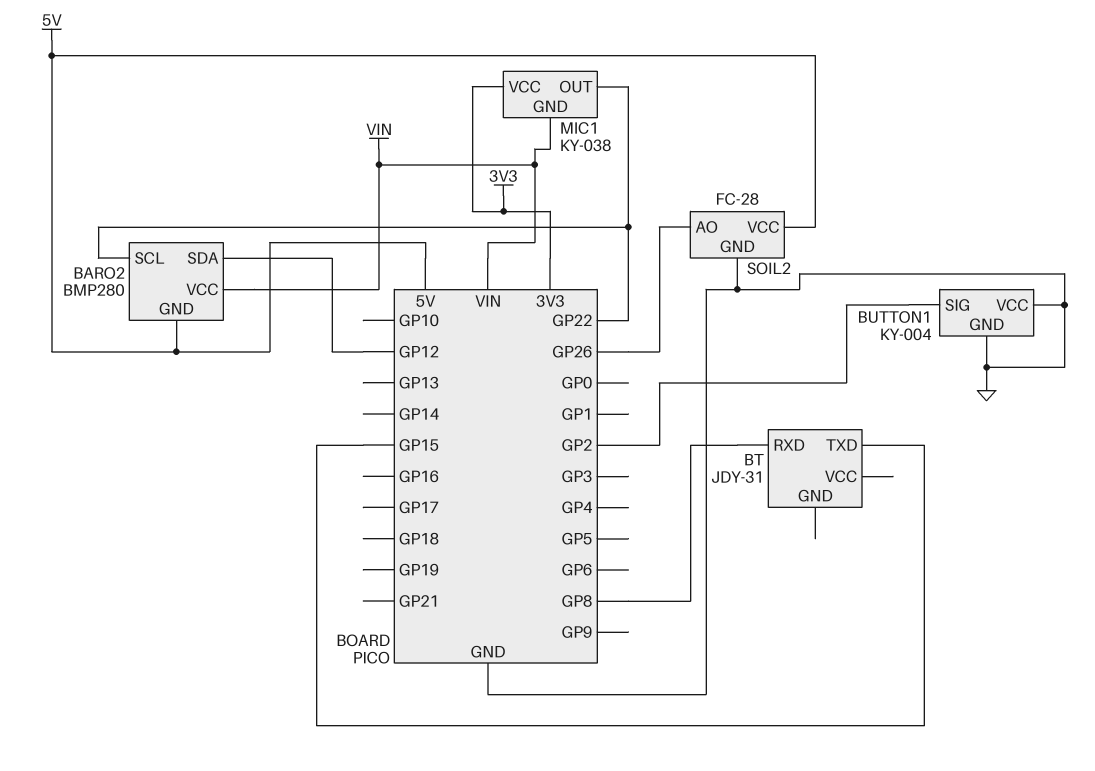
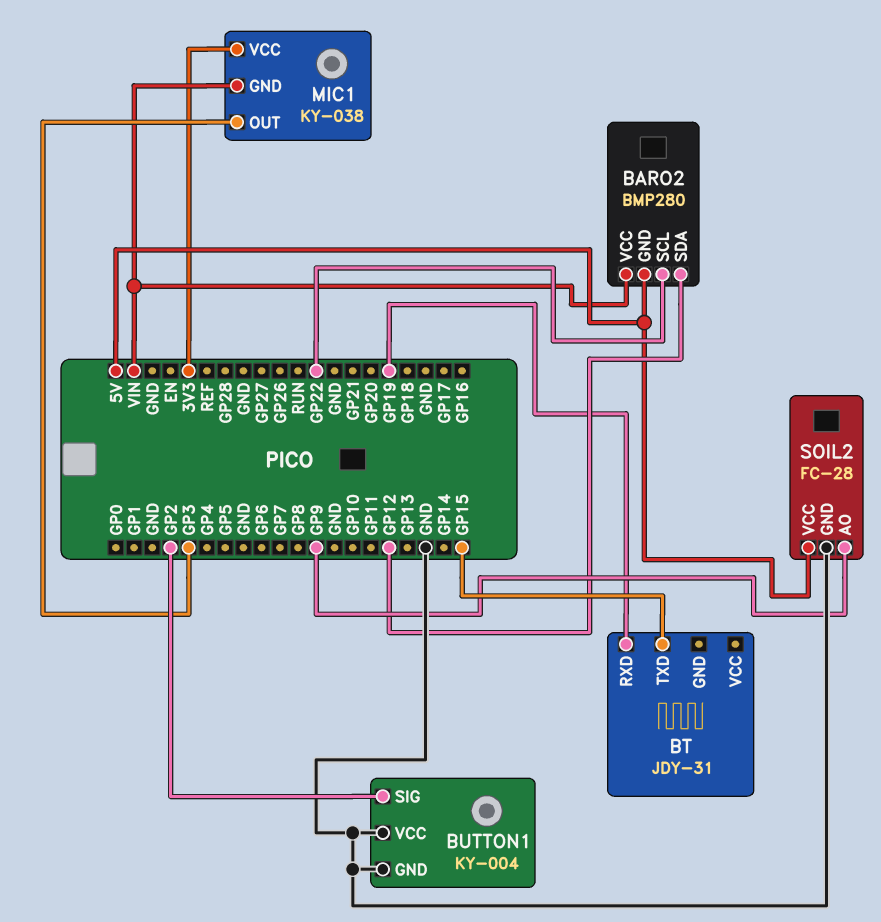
BT pin RXD: GP8 -> GP19
MIC1 pin OUT: GP22 -> GP3
SOIL2 pin AO: GP26 -> GP9

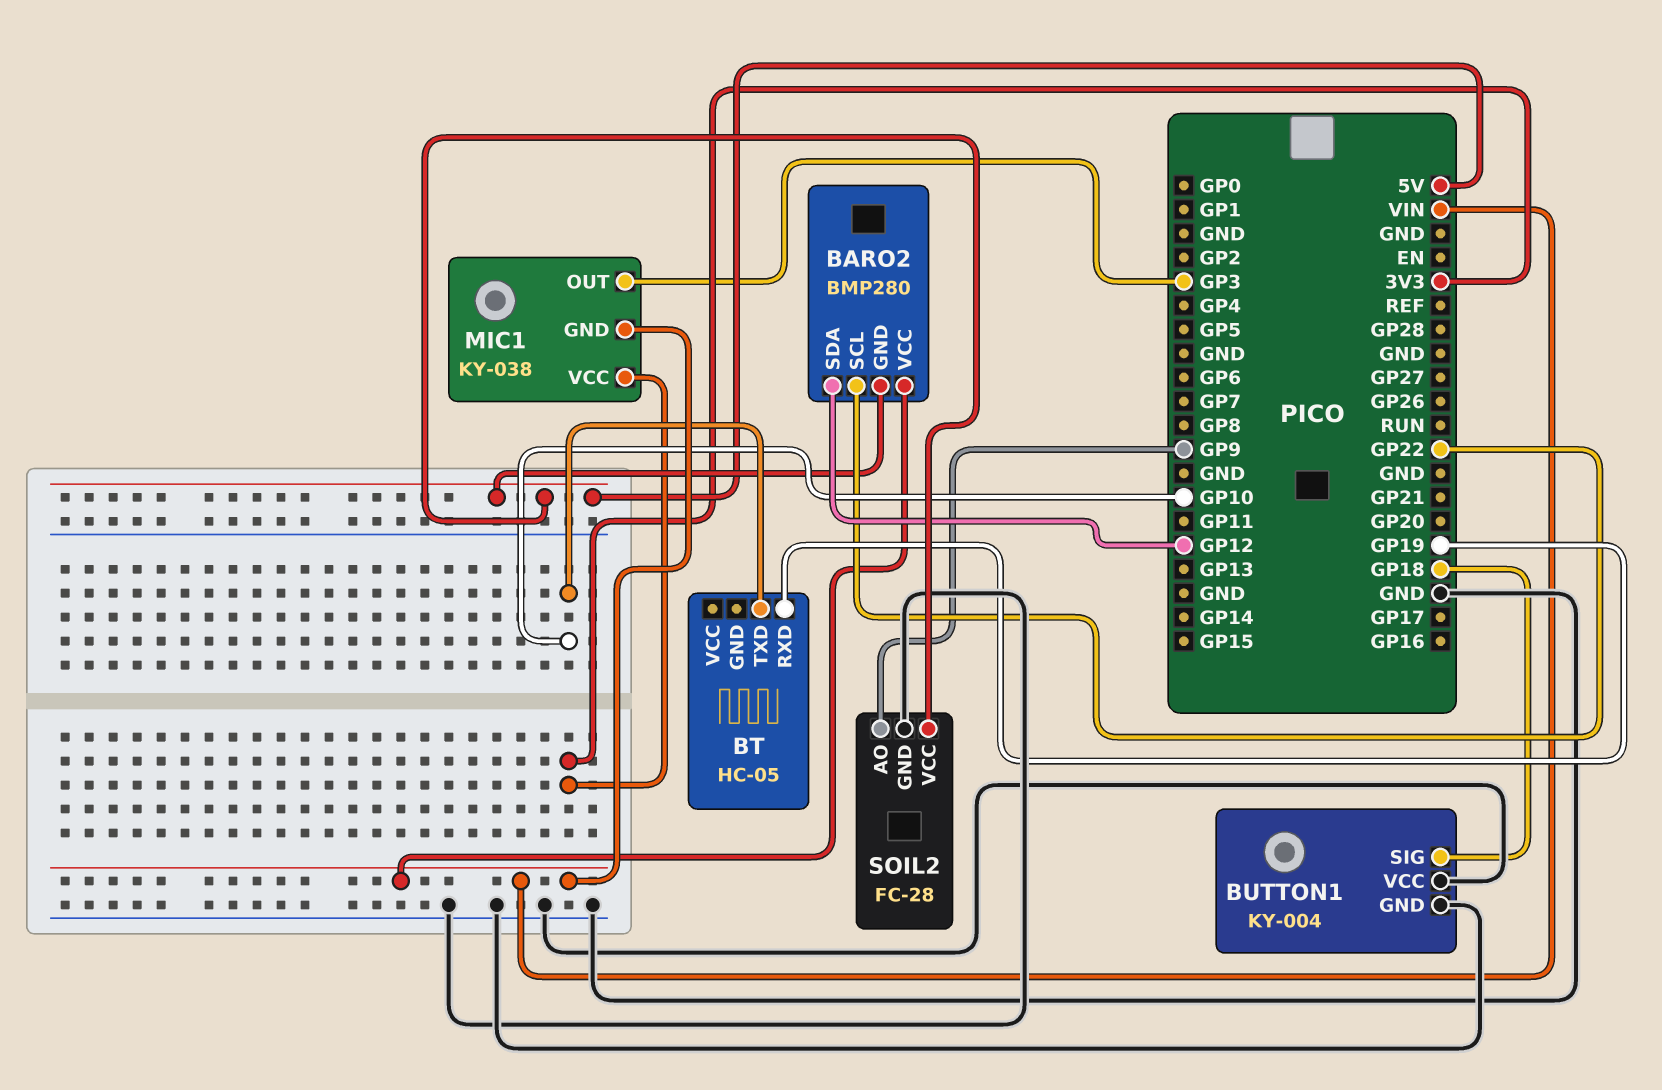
BT: JDY-31 -> HC-05
BT pin TXD: GP15 -> GP10
BUTTON1 pin SIG: GP2 -> GP18

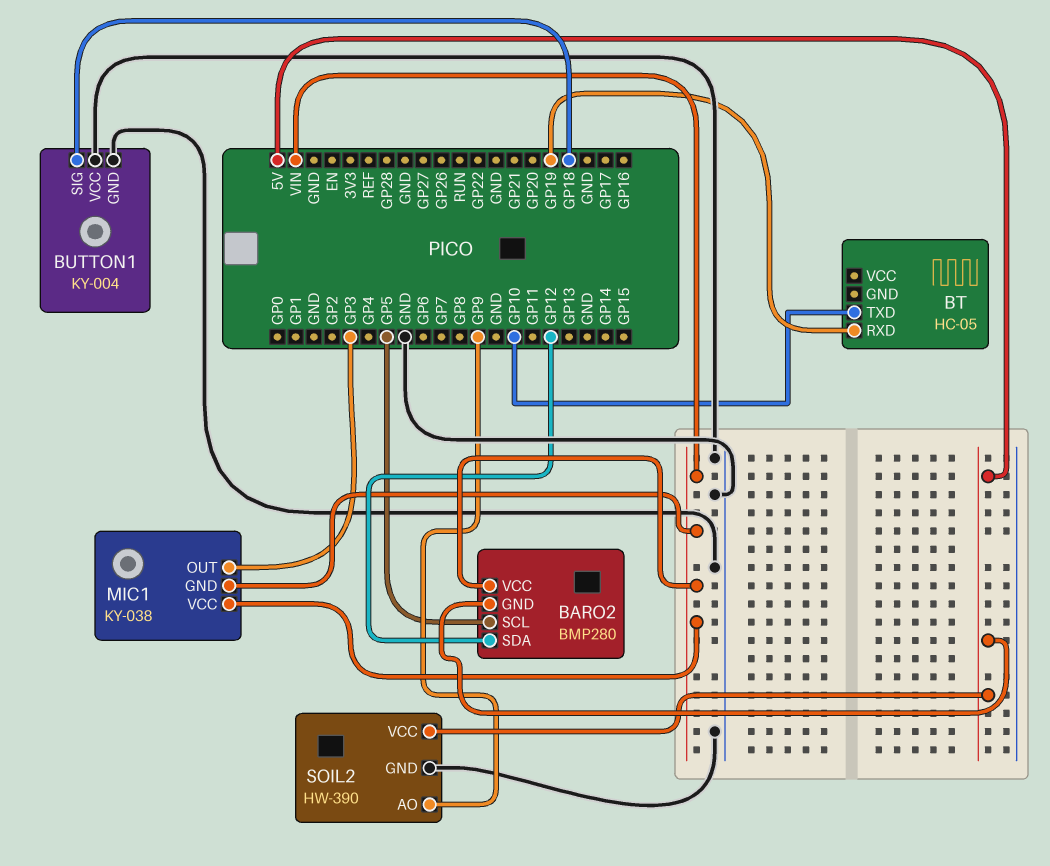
BARO2 pin SCL: GP22 -> GP5
MIC1 pin VCC: 3V3 -> VIN
SOIL2: FC-28 -> HW-390

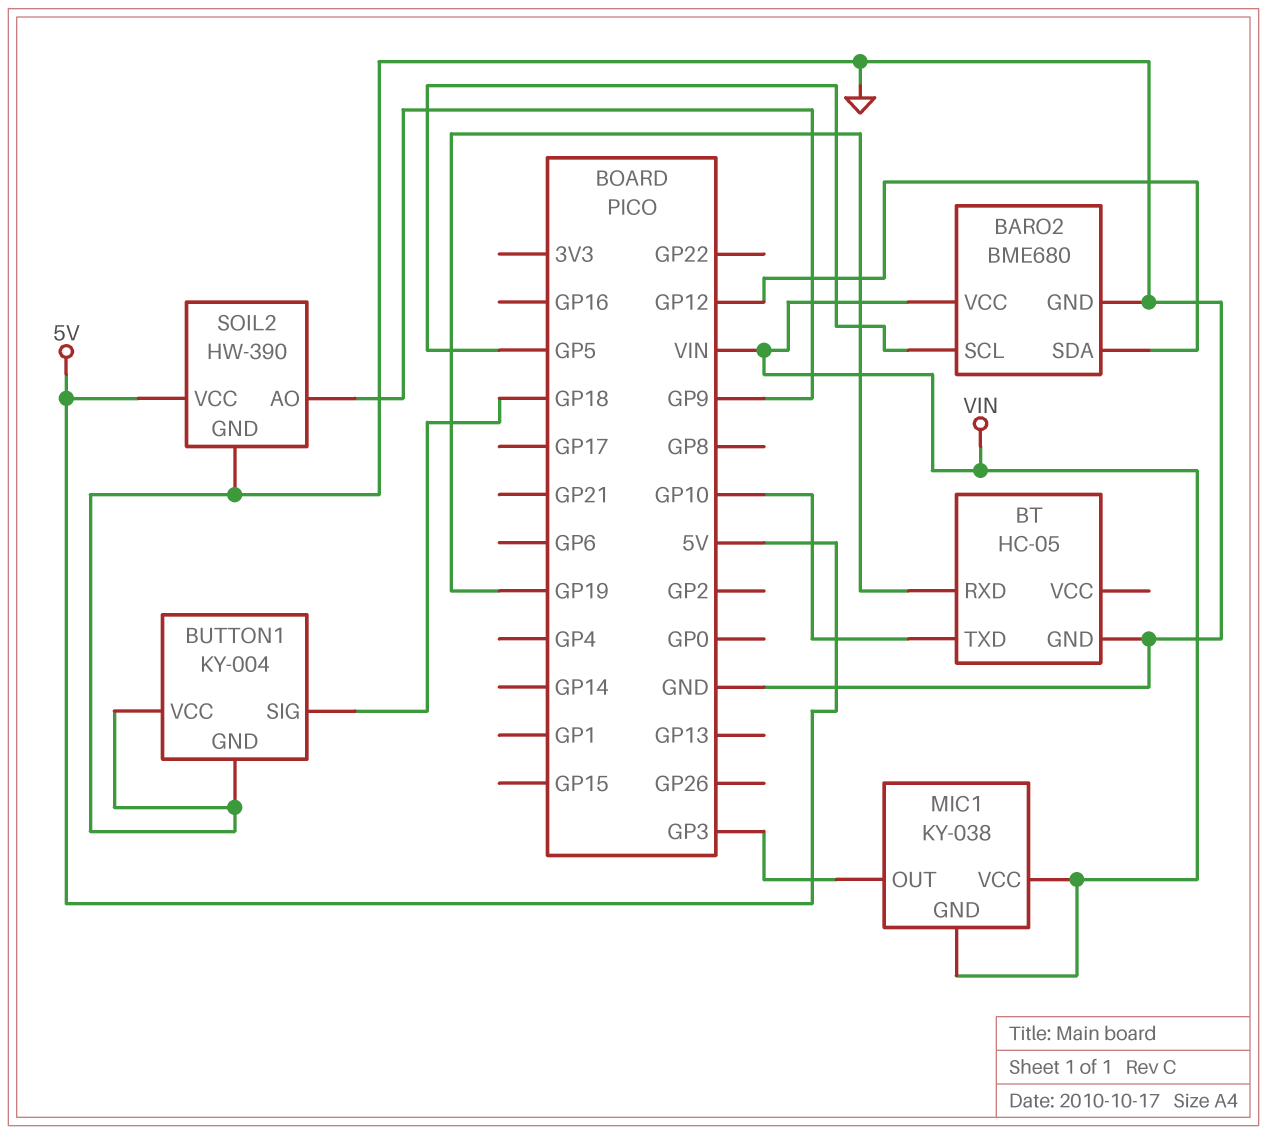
BARO2: BMP280 -> BME680
BARO2 pin GND: 5V -> GND
BT pin GND: none -> GND

